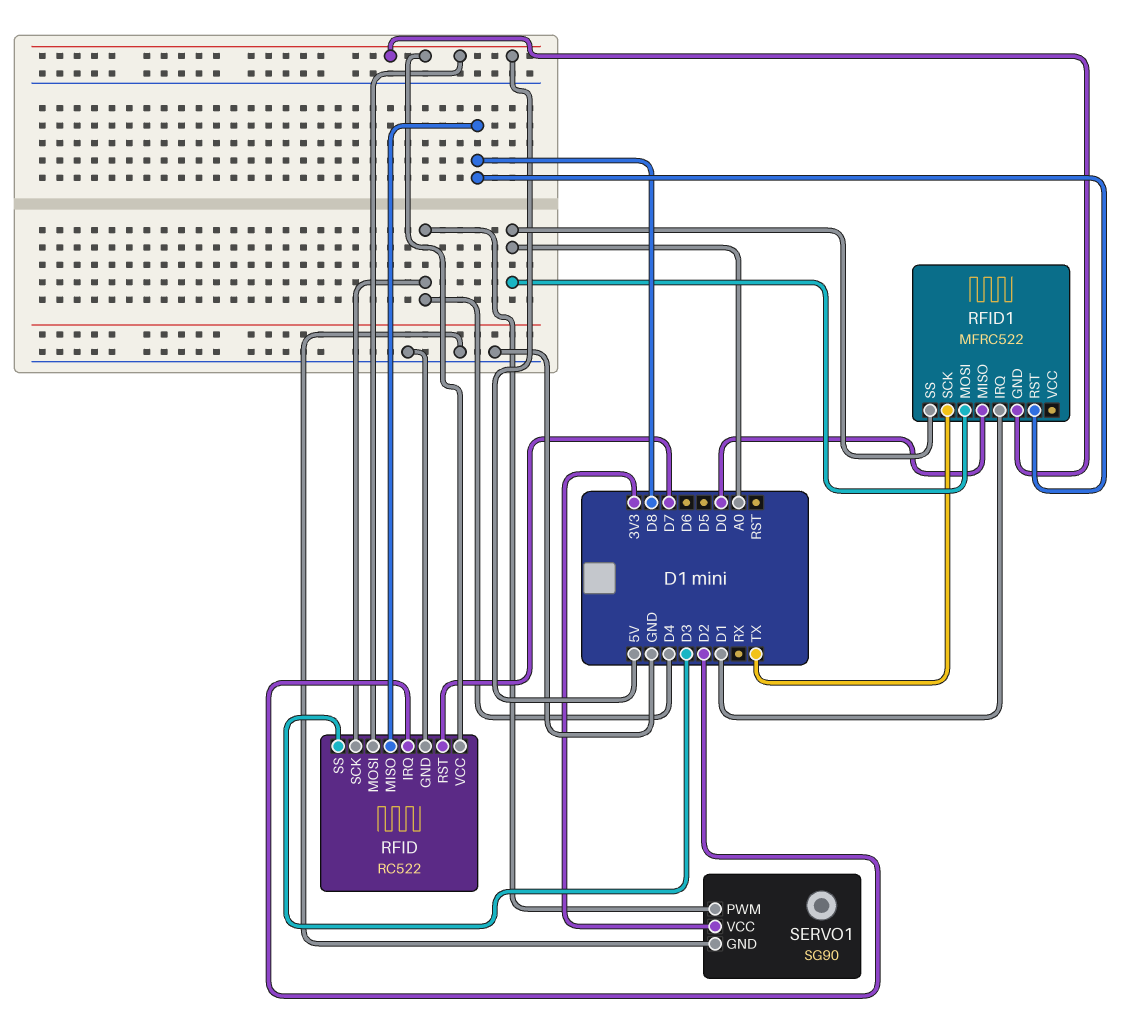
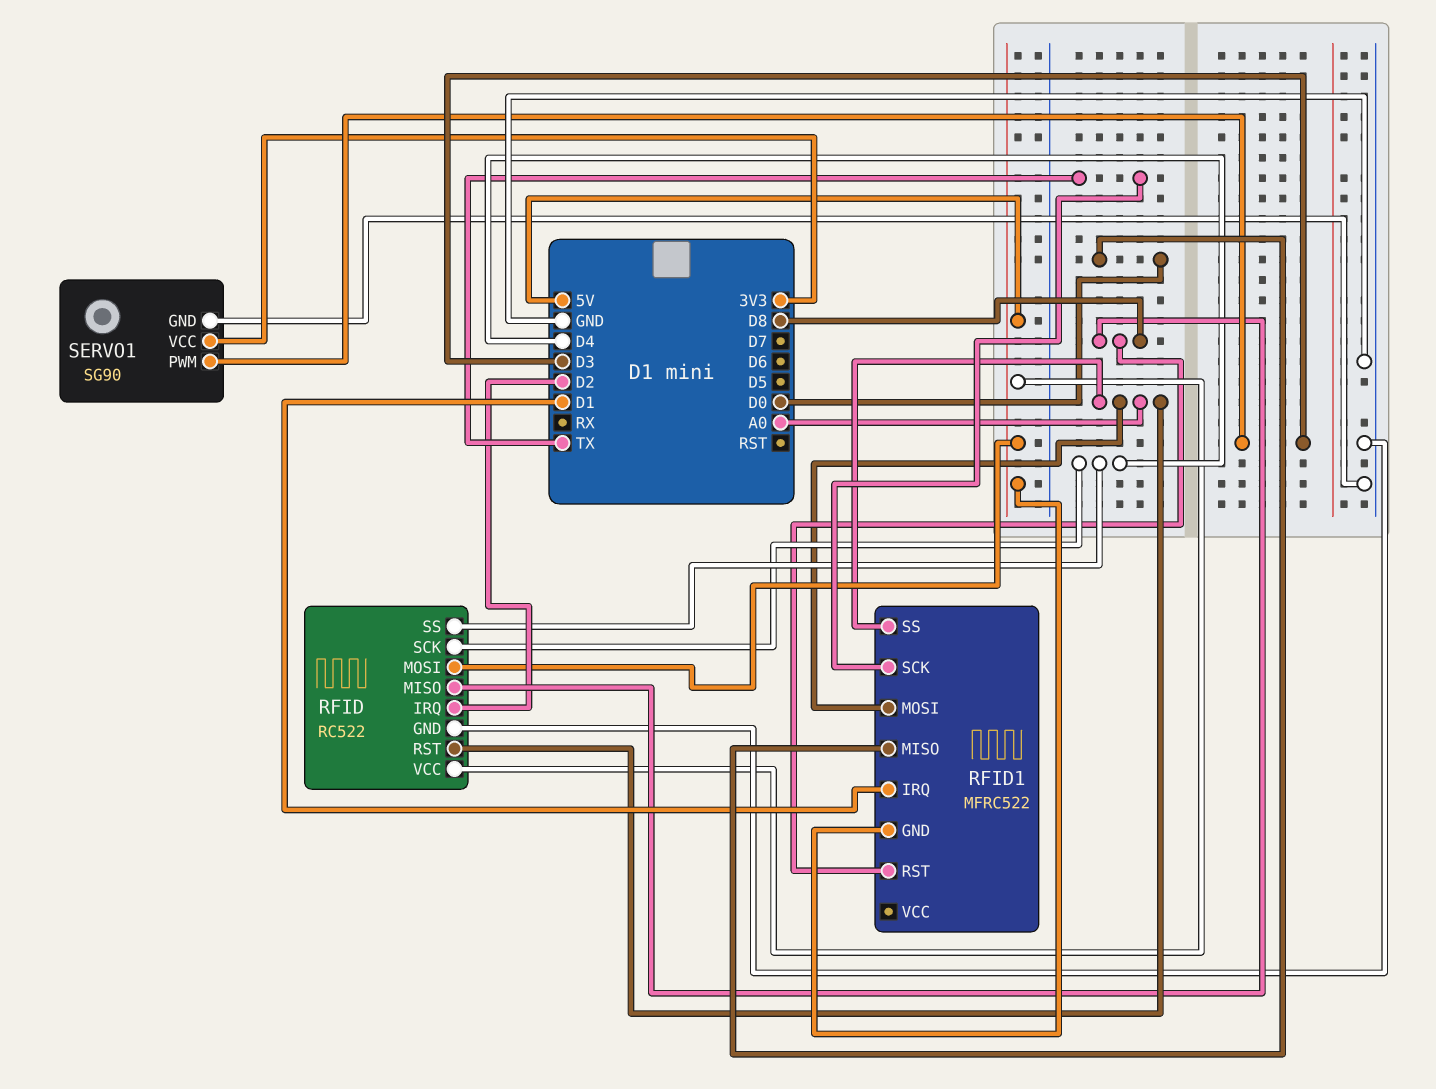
RFID pin RST: D7 -> A0
RFID pin SS: D3 -> D4
SERVO1 pin PWM: D4 -> D3

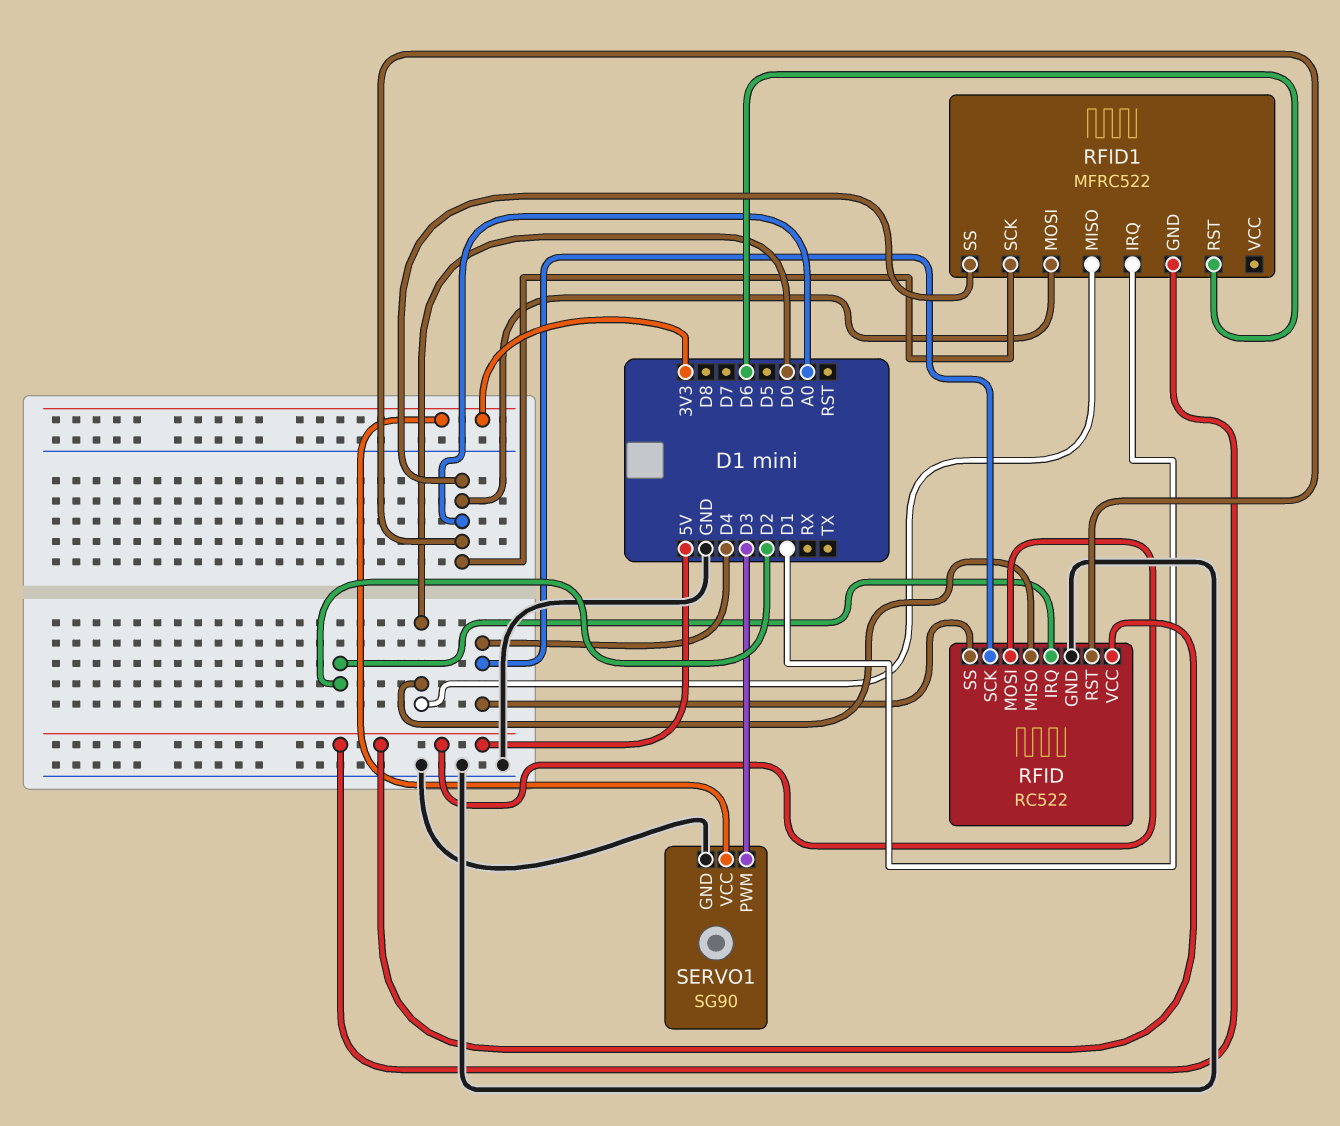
RFID pin MISO: D8 -> D0
RFID1 pin RST: D8 -> D6
RFID1 pin SCK: TX -> A0

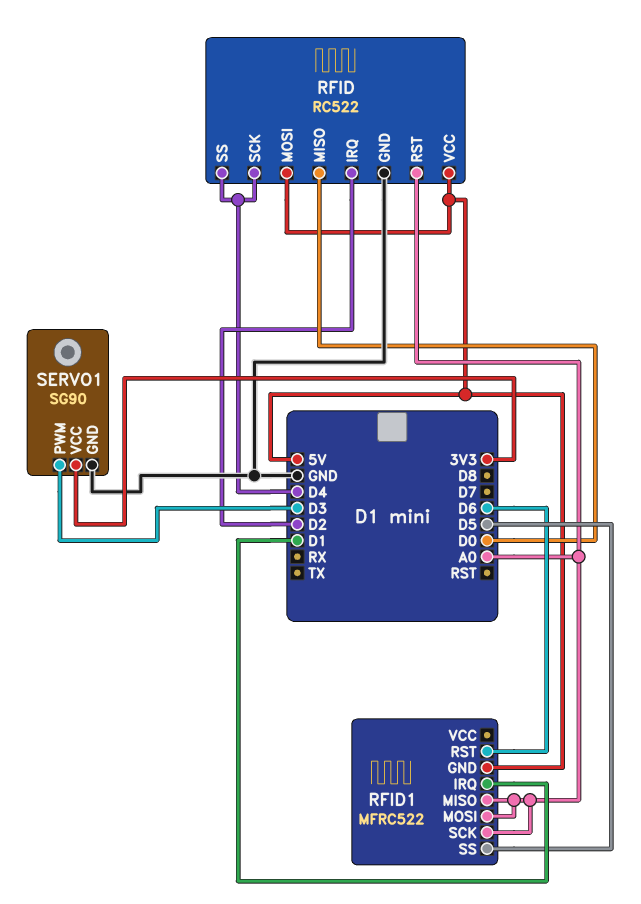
RFID1 pin MISO: D0 -> A0
RFID1 pin SS: A0 -> D5

